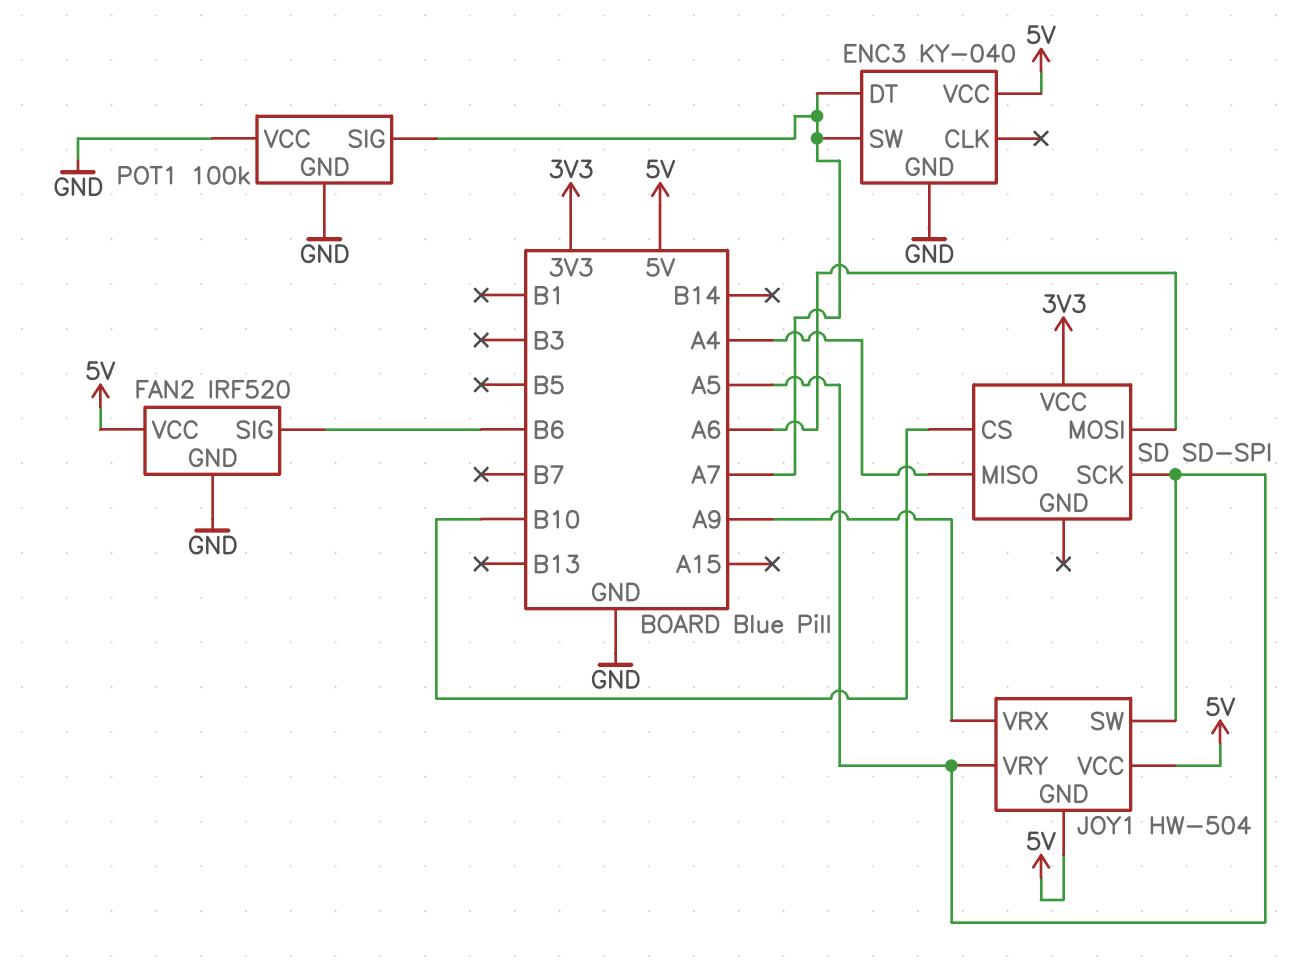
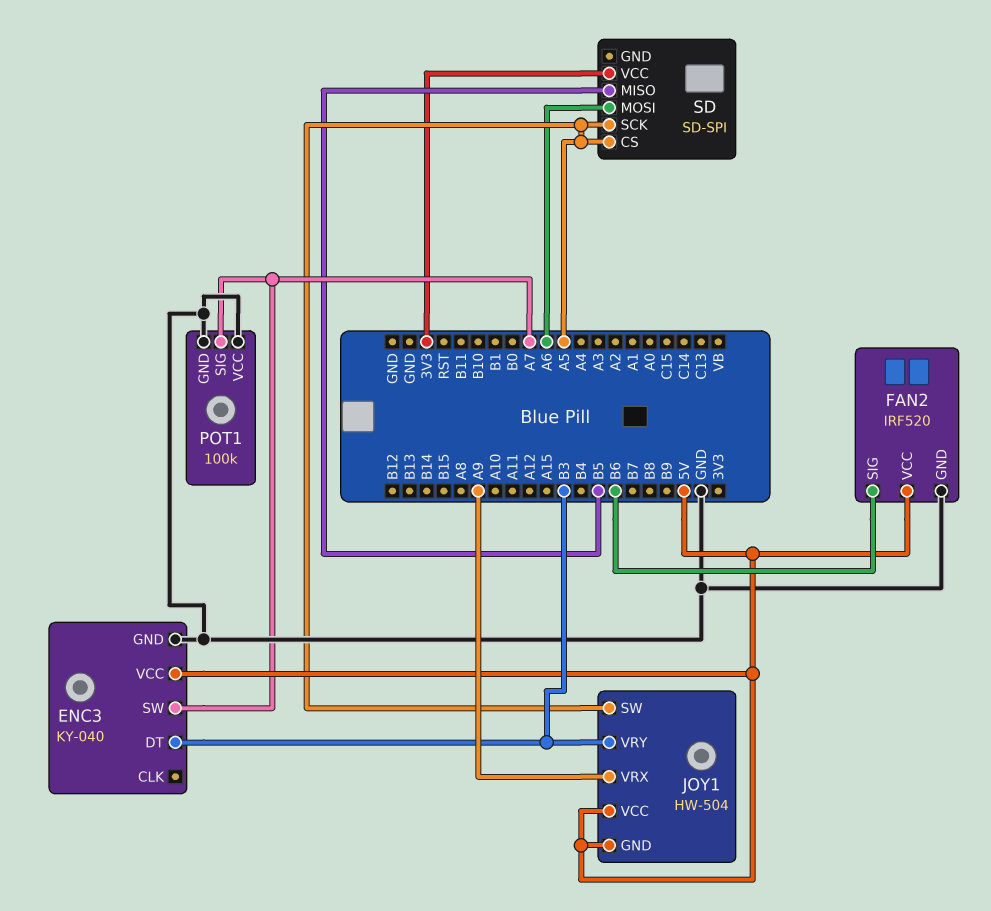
ENC3 pin DT: A7 -> B3
JOY1 pin VRY: A5 -> B3
SD pin CS: B10 -> A5
SD pin MISO: A4 -> B5

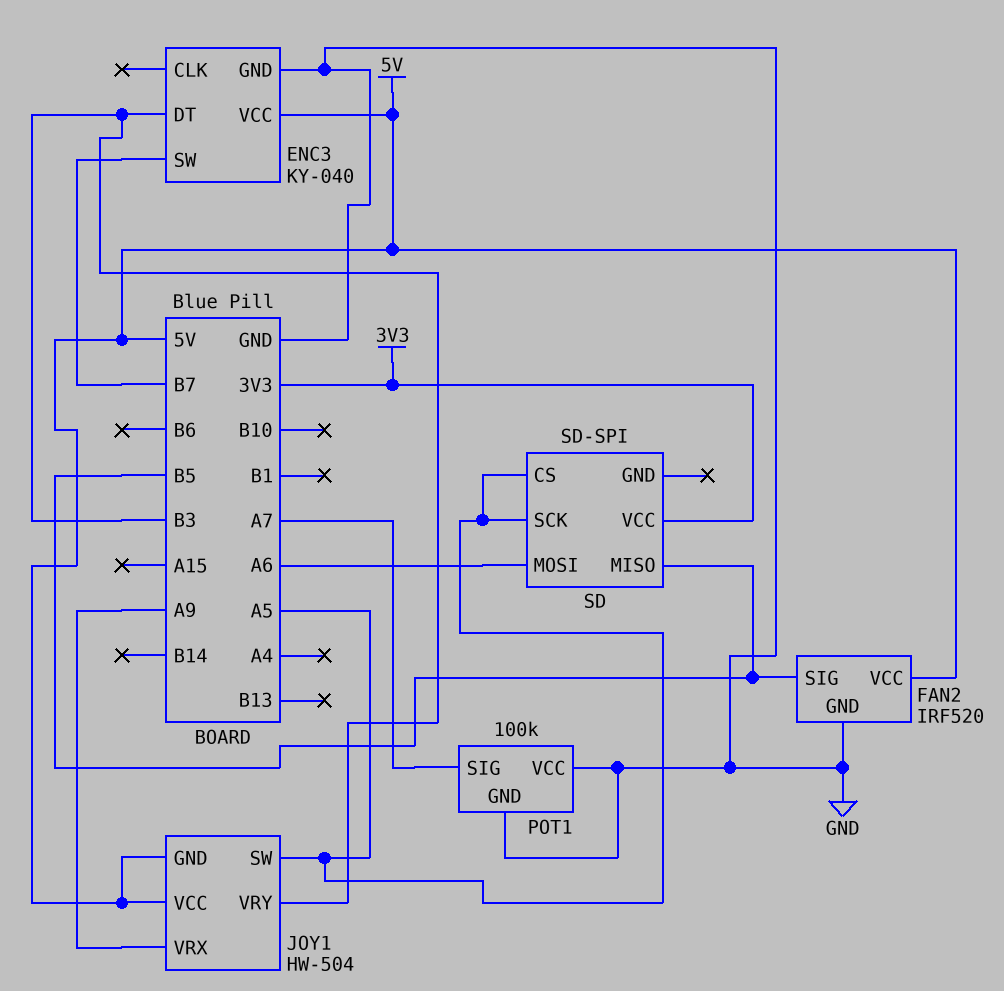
ENC3 pin SW: A7 -> B7
FAN2 pin SIG: B6 -> B5

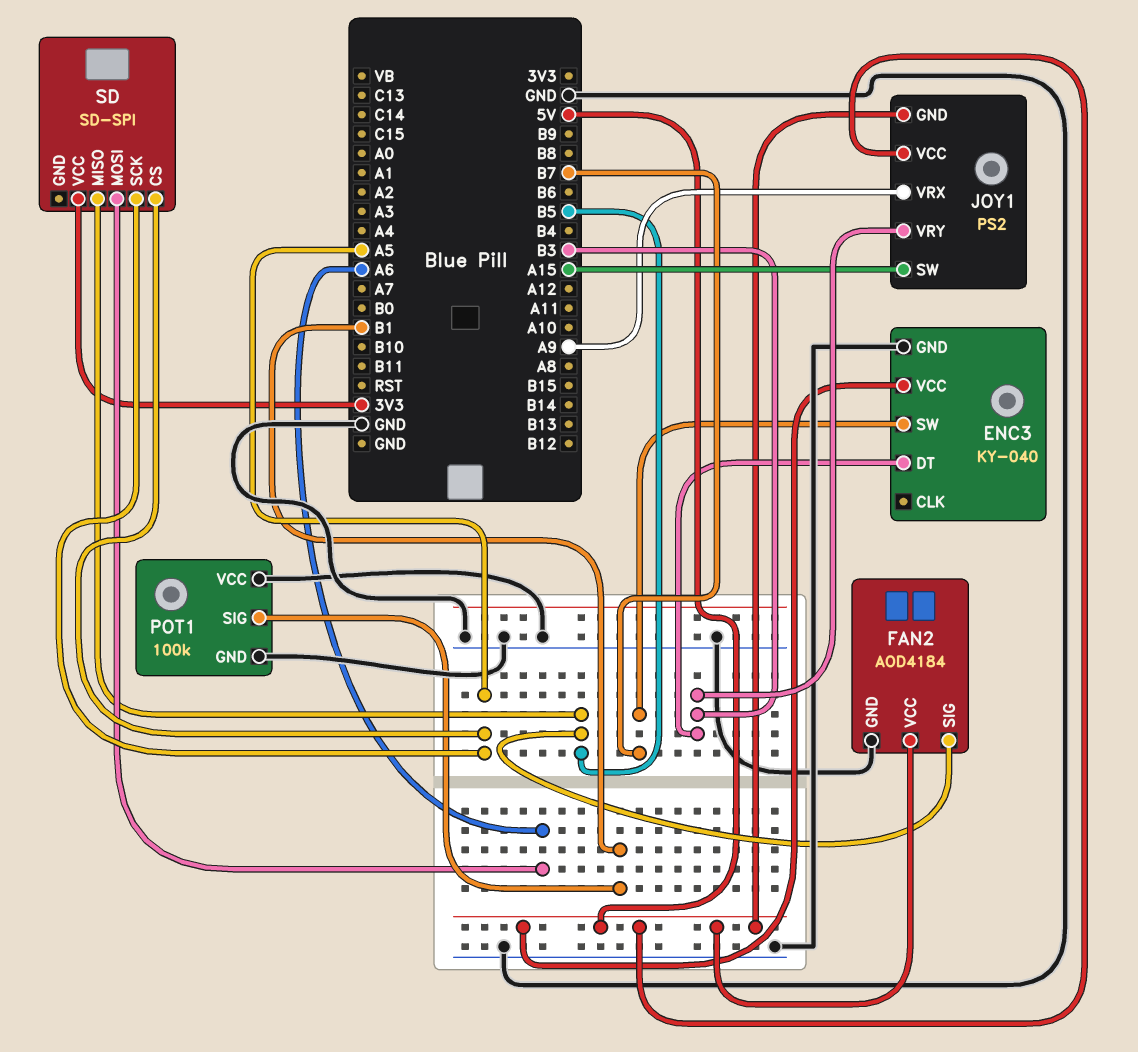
FAN2: IRF520 -> AOD4184
JOY1: HW-504 -> PS2
JOY1 pin SW: A5 -> A15
POT1 pin SIG: A7 -> B1

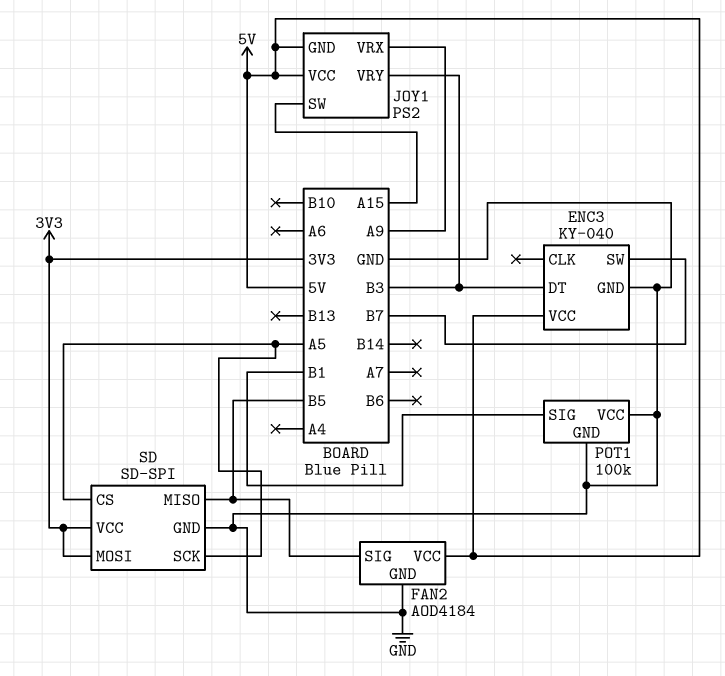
SD pin GND: none -> GND
SD pin MOSI: A6 -> 3V3

